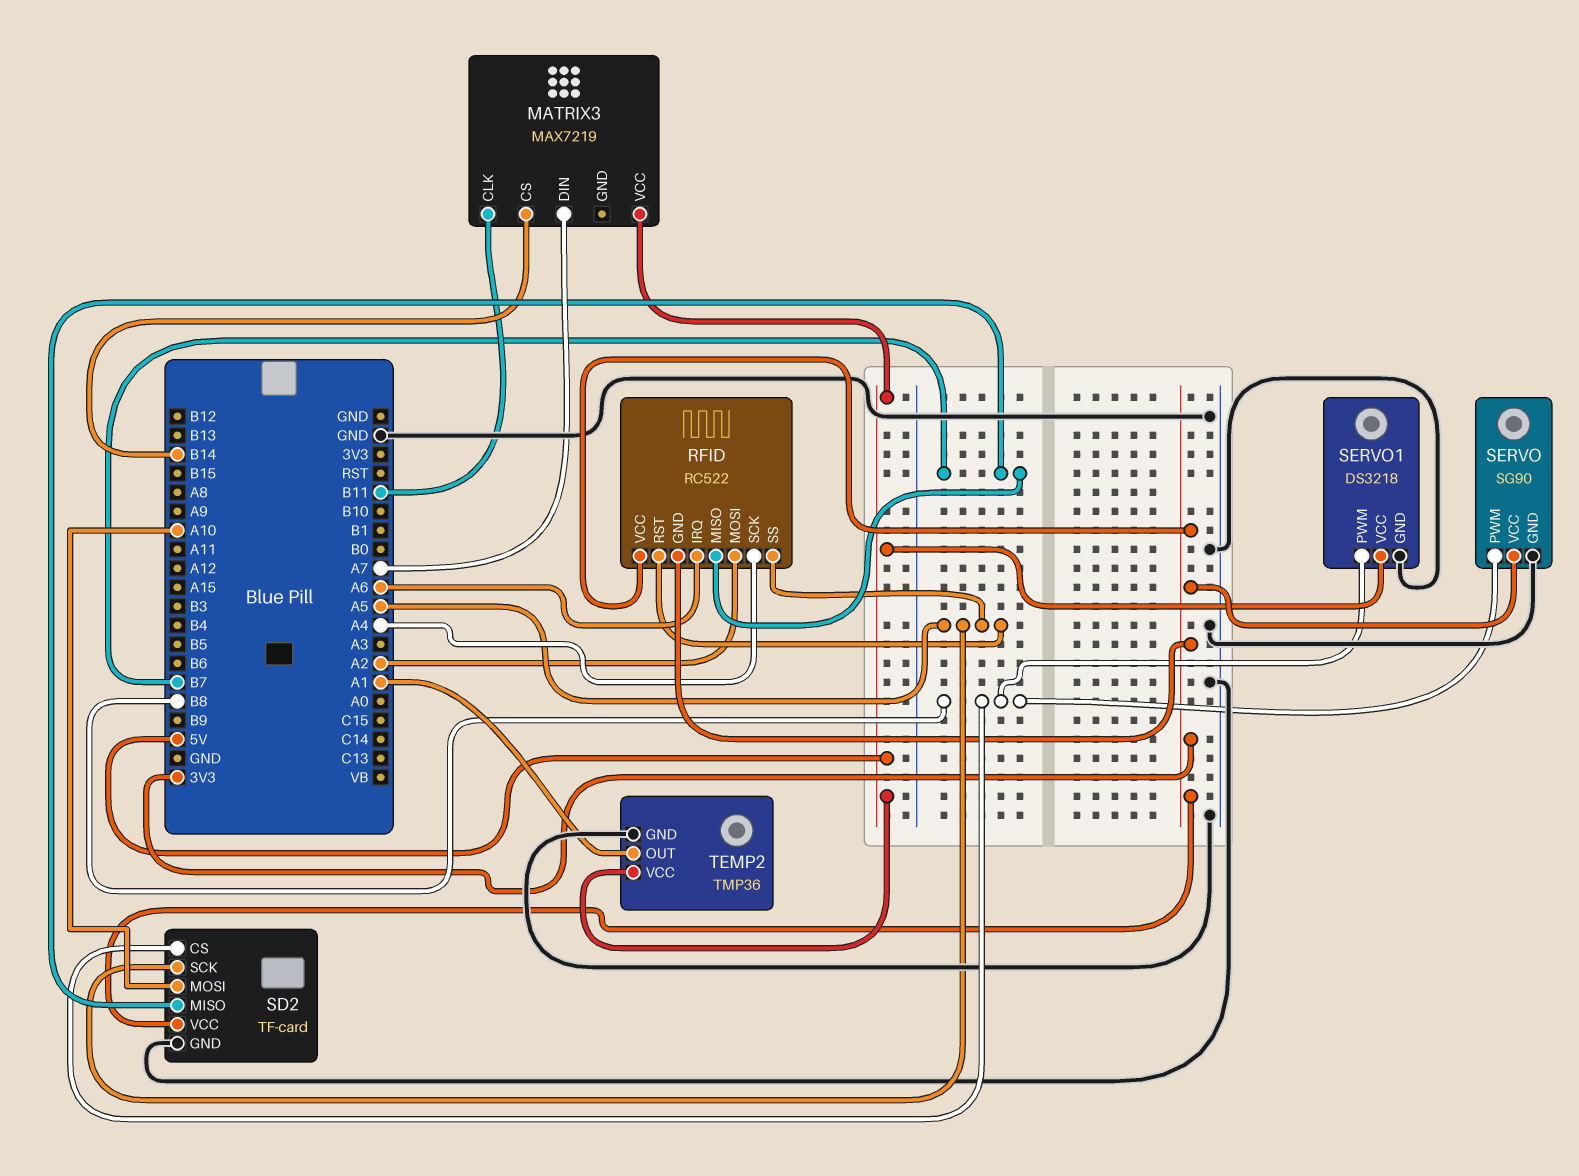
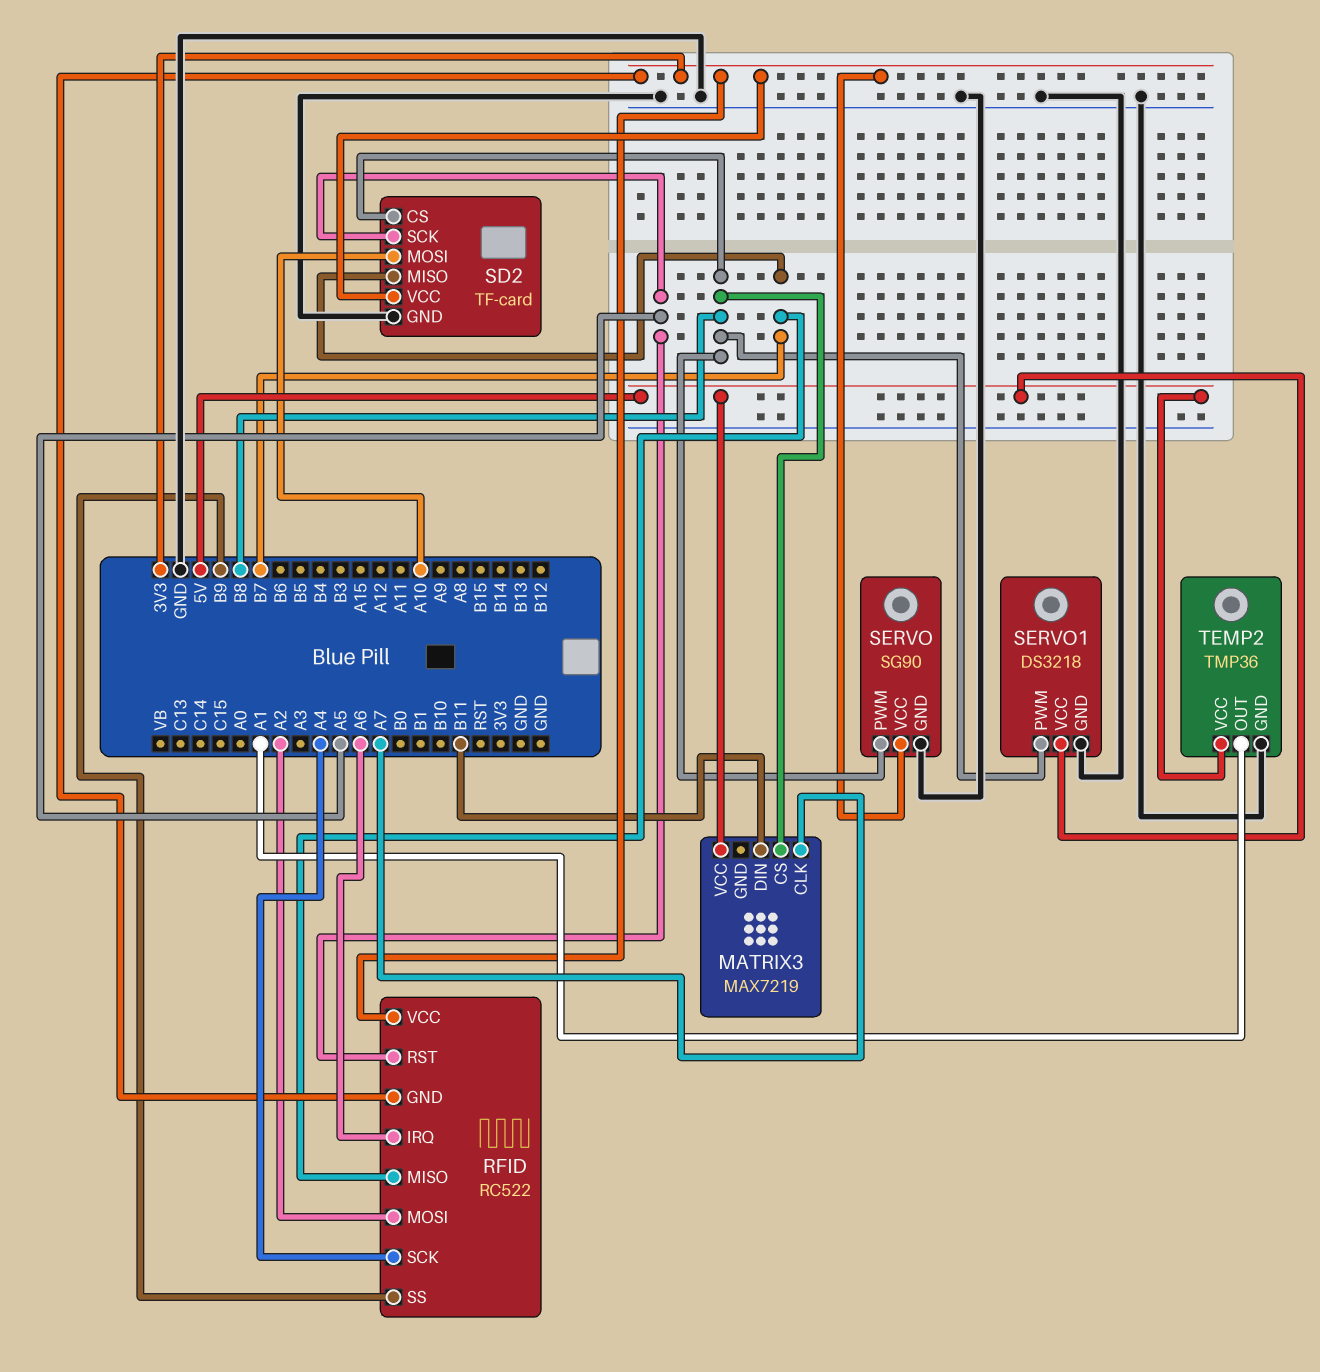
MATRIX3 pin CLK: B11 -> A7
MATRIX3 pin CS: B14 -> B8
MATRIX3 pin DIN: A7 -> B11
RFID pin SS: A5 -> B9

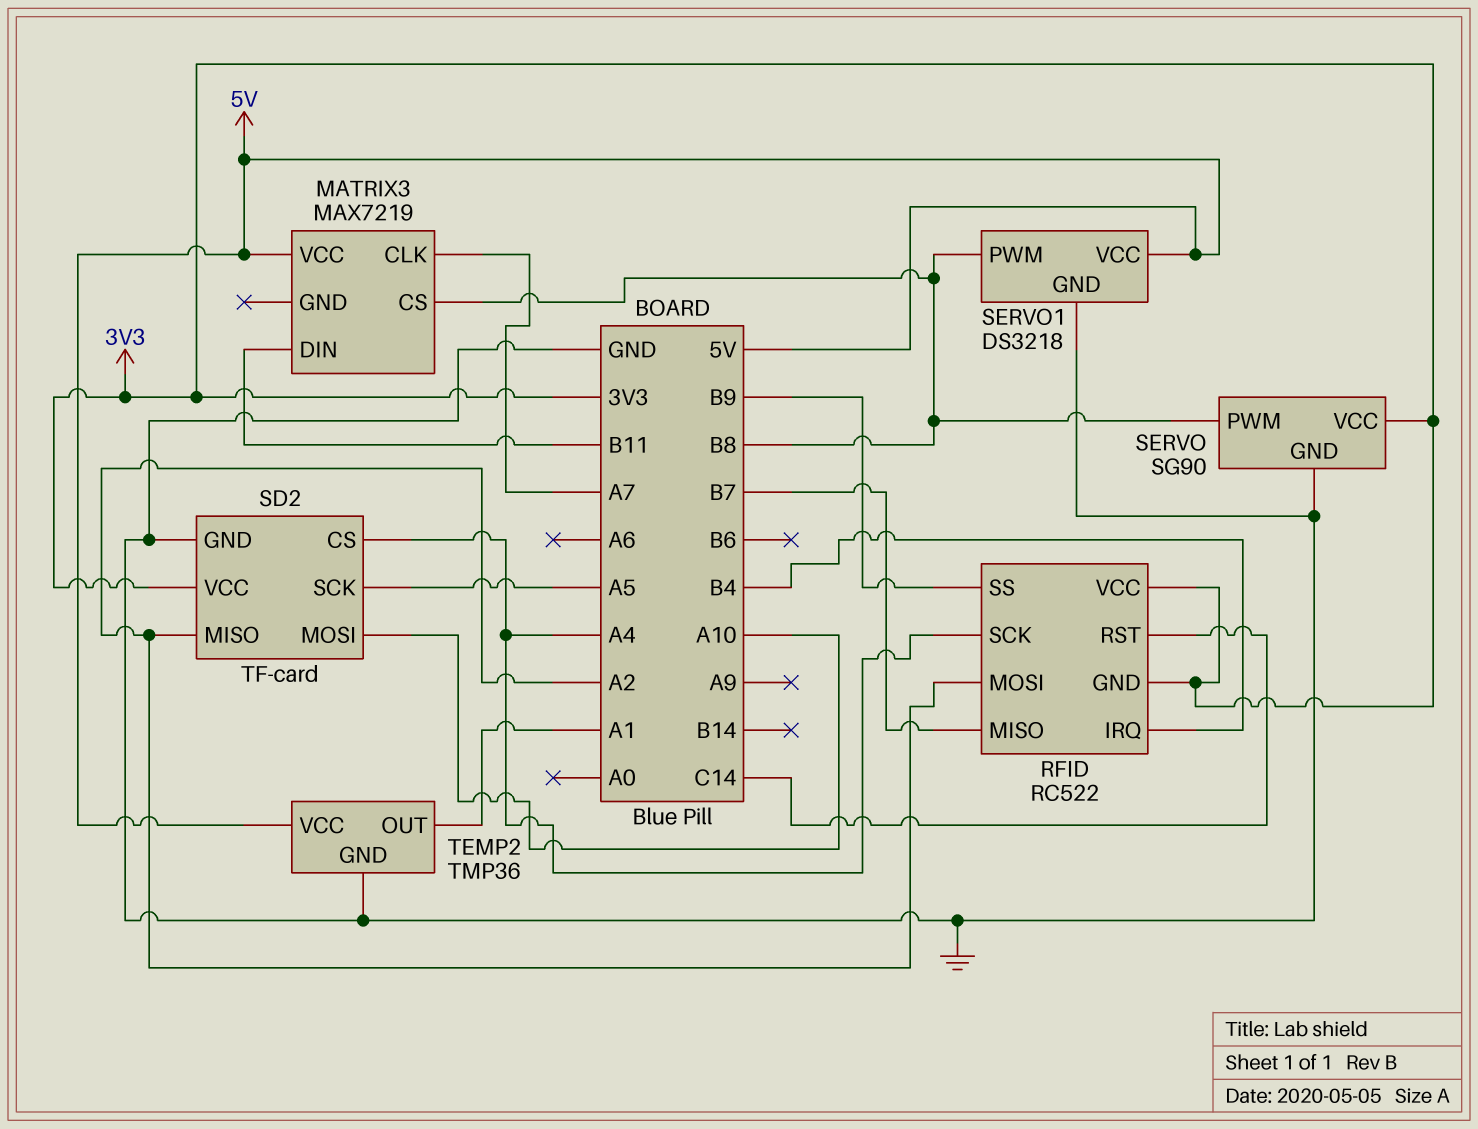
RFID pin IRQ: A6 -> B4
RFID pin RST: A5 -> C14
SD2 pin CS: B8 -> A4
SD2 pin MISO: B7 -> A2

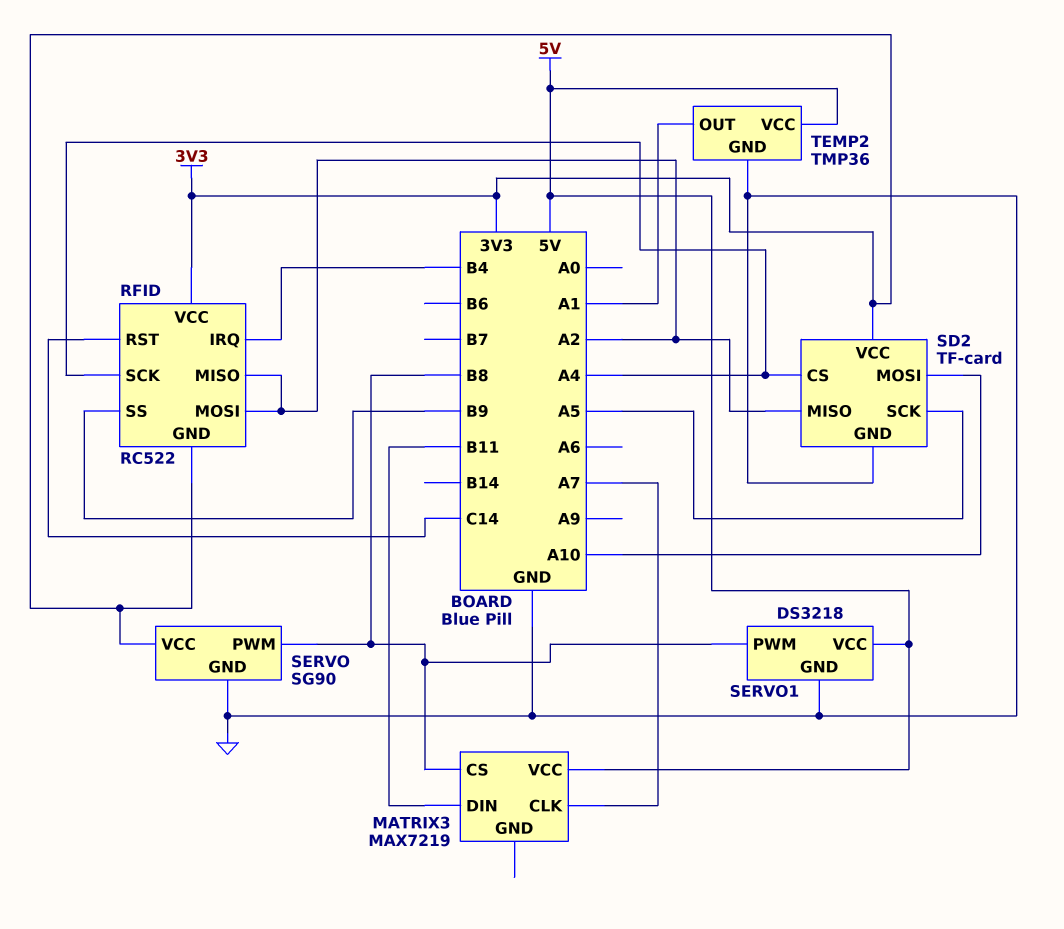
RFID pin MISO: B7 -> A2

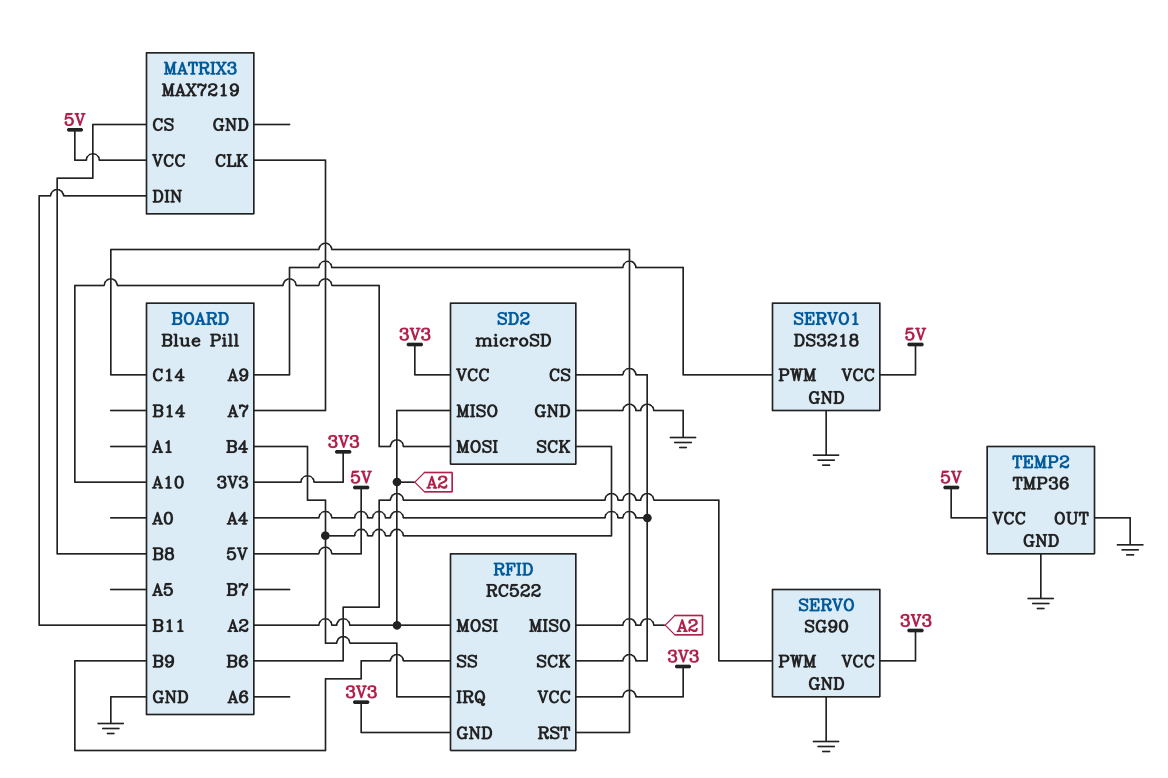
SD2: TF-card -> microSD
SD2 pin SCK: A5 -> B4
SERVO pin PWM: B8 -> B6
SERVO1 pin PWM: B8 -> A9
TEMP2 pin OUT: A1 -> GND

